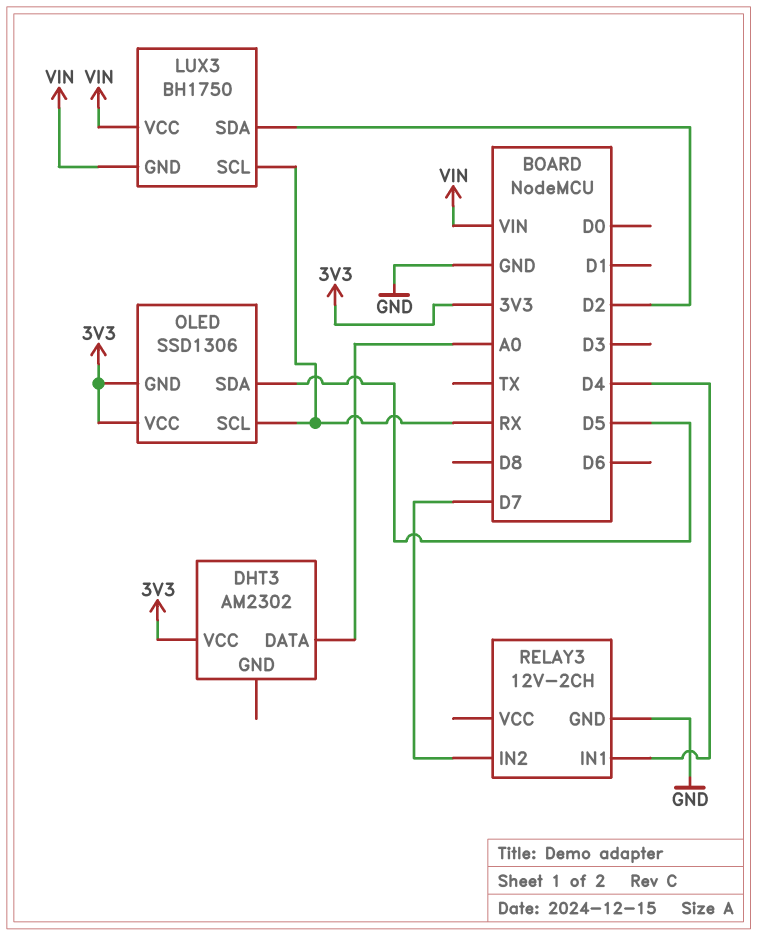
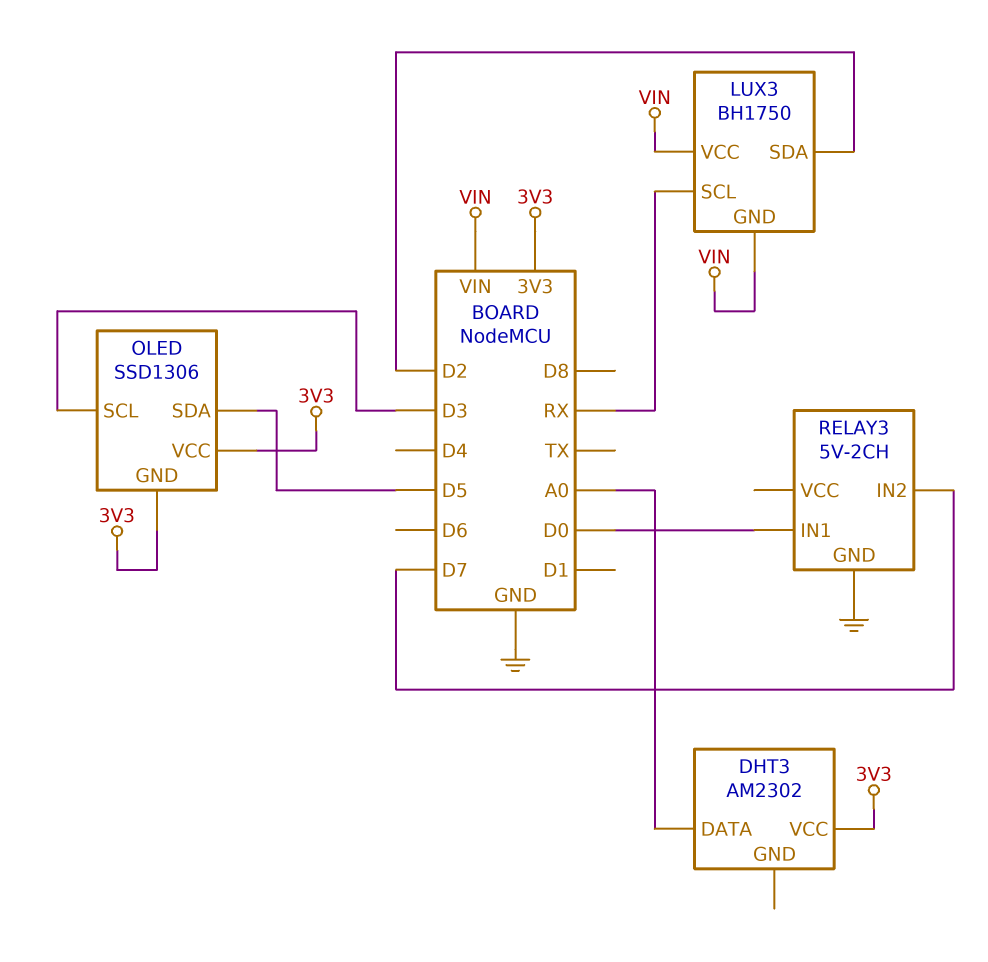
OLED pin SCL: RX -> D3
RELAY3: 12V-2CH -> 5V-2CH
RELAY3 pin IN1: D4 -> D0

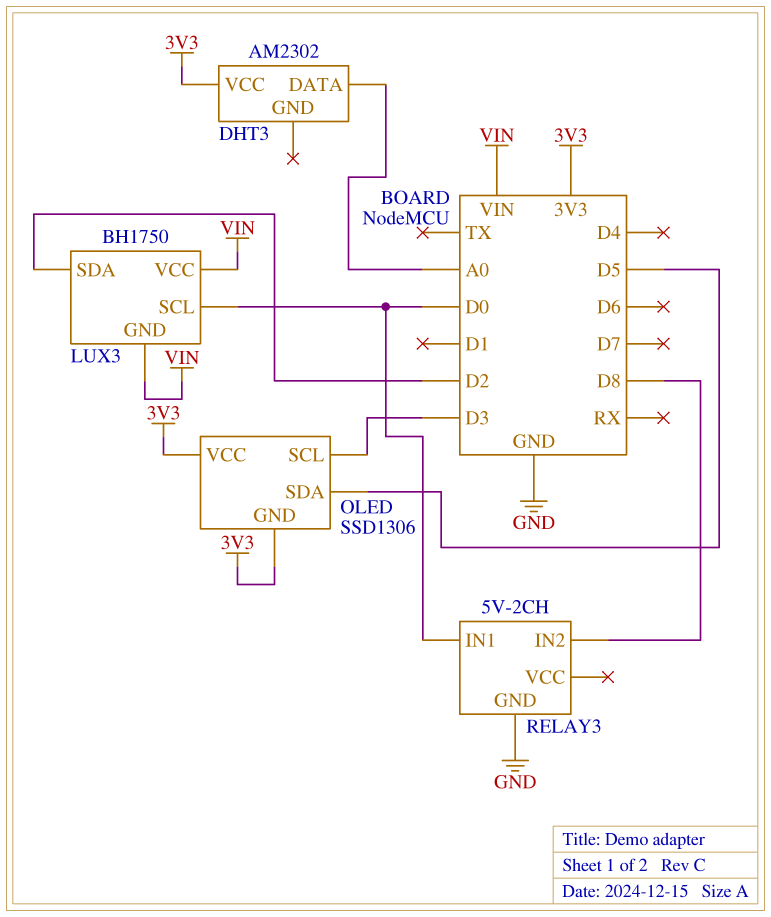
LUX3 pin SCL: RX -> D0
RELAY3 pin IN2: D7 -> D8

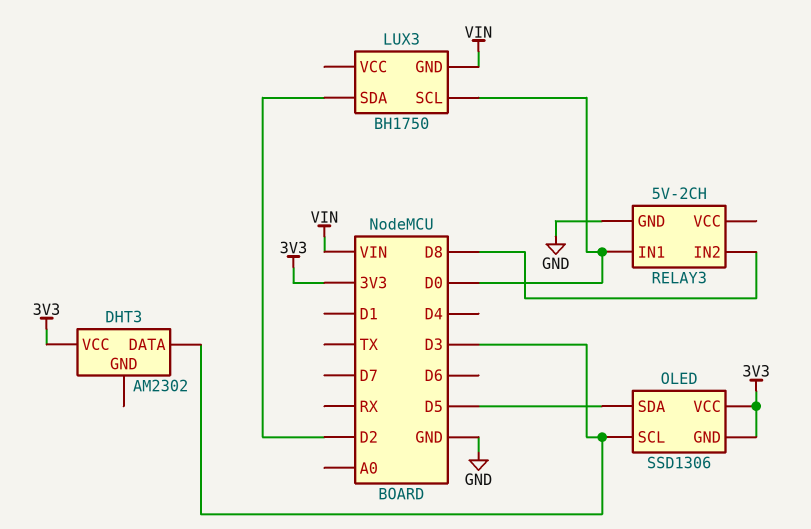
DHT3 pin DATA: A0 -> D3
LUX3 pin VCC: VIN -> none

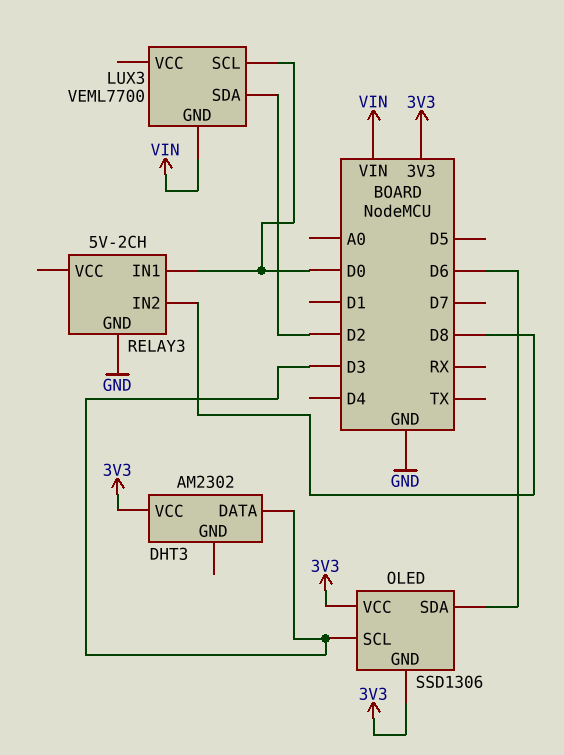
LUX3: BH1750 -> VEML7700
OLED pin SDA: D5 -> D6

